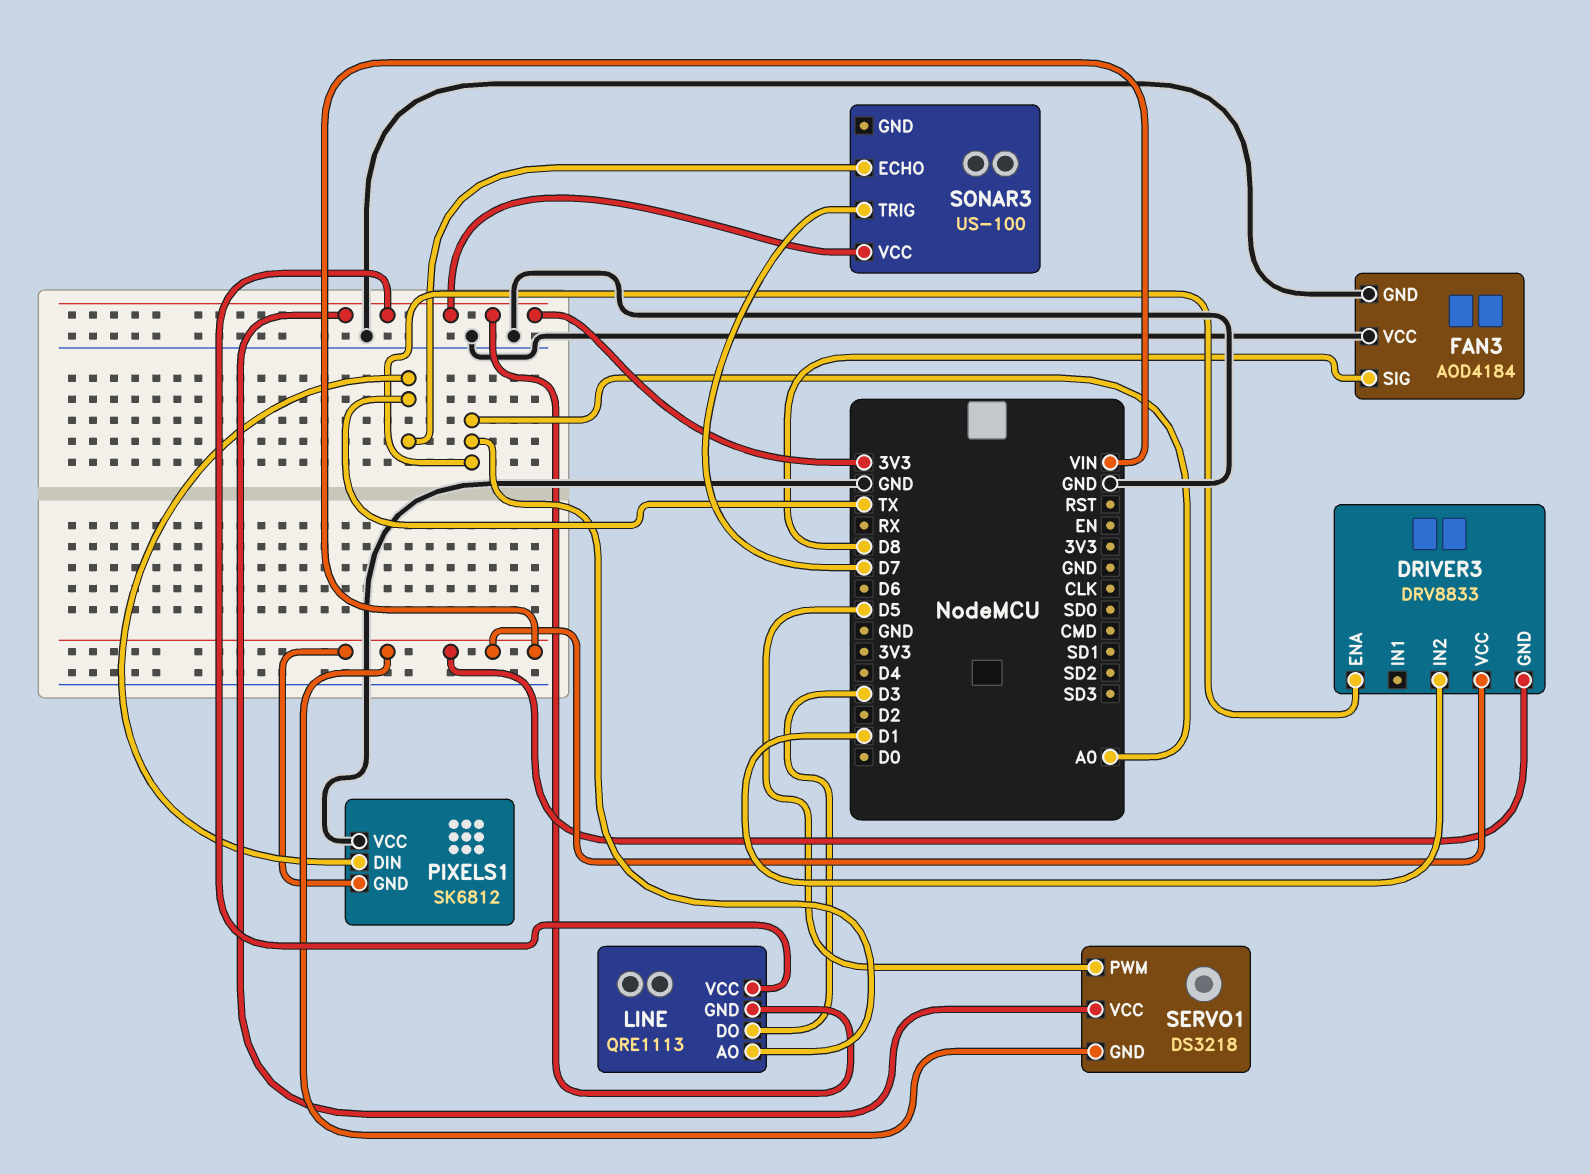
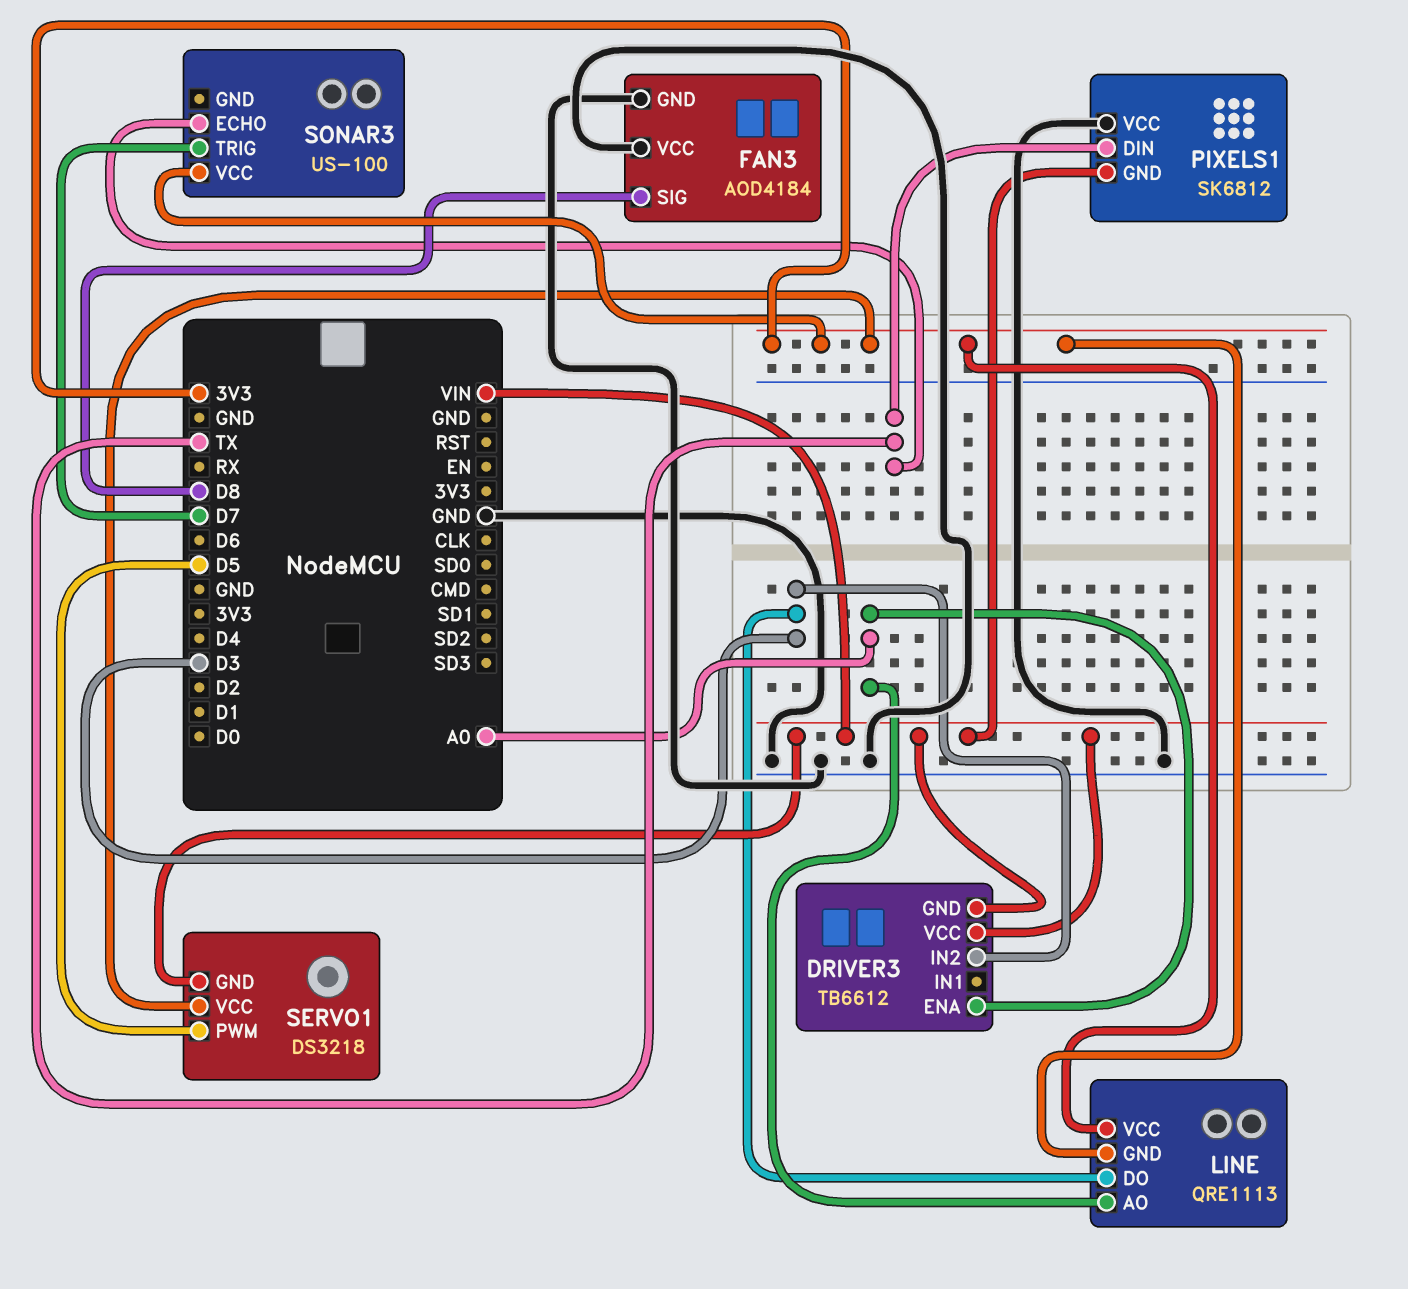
DRIVER3: DRV8833 -> TB6612
DRIVER3 pin IN2: D1 -> D3

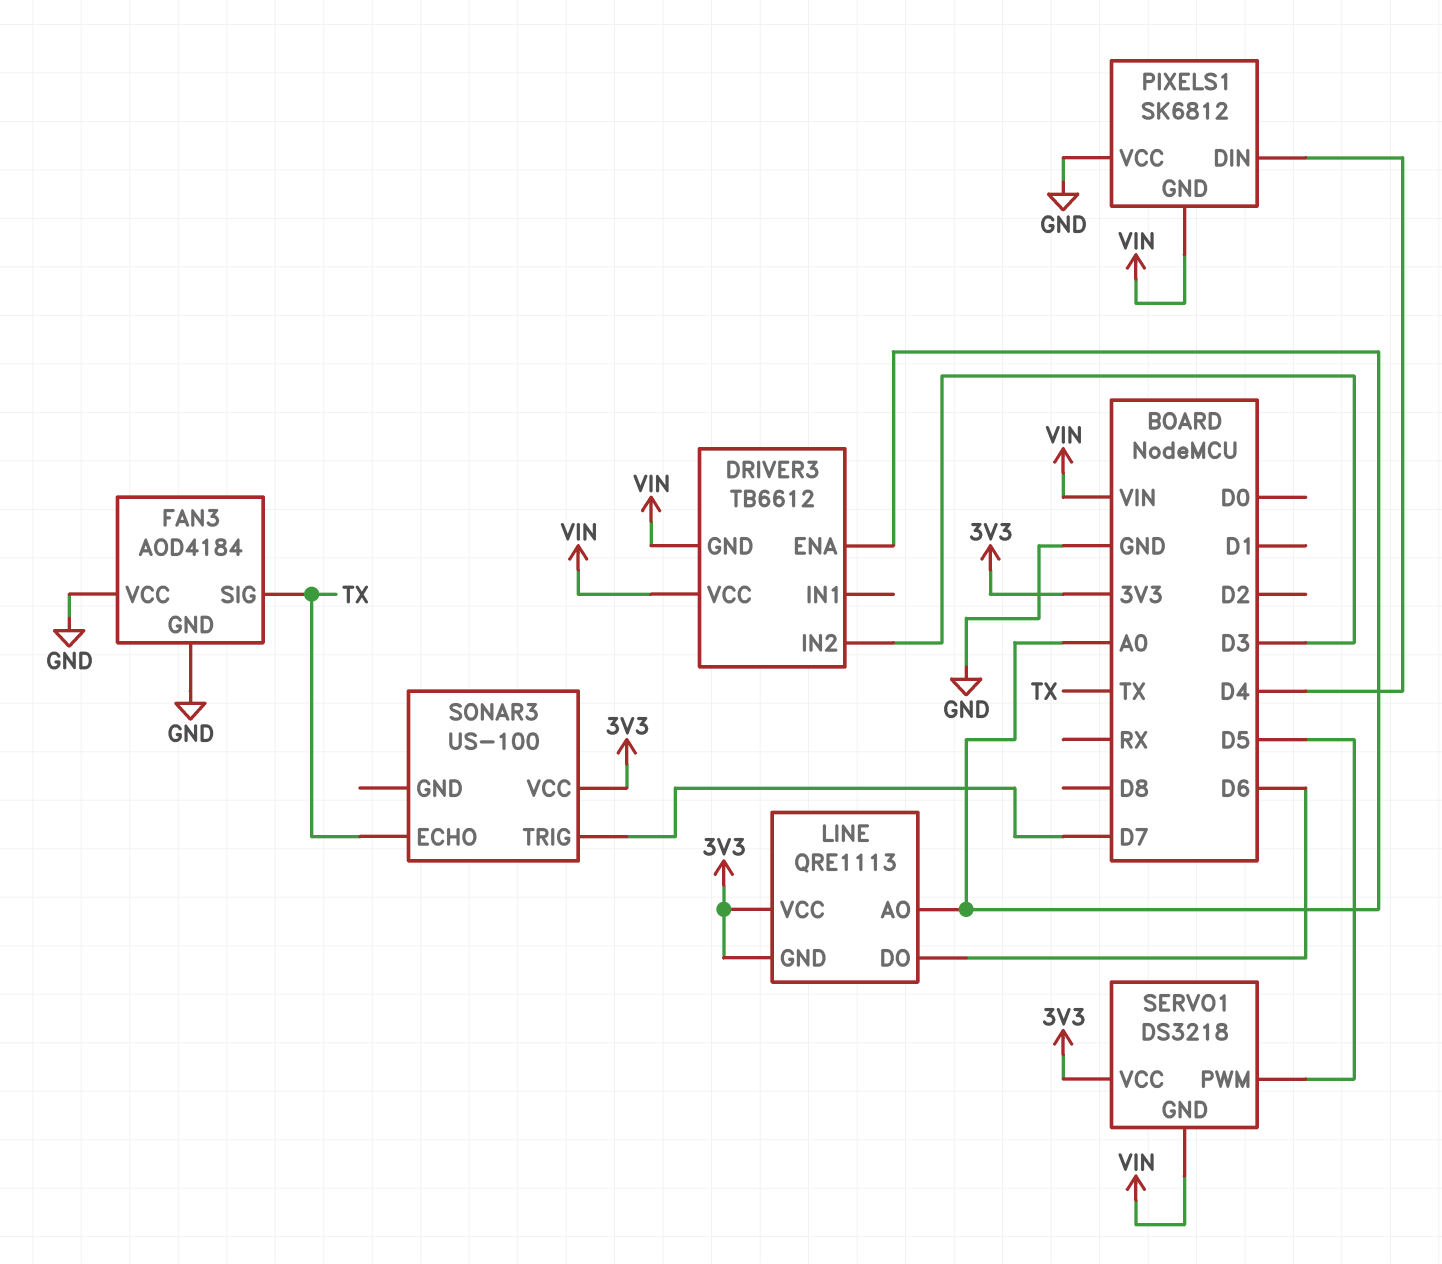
FAN3 pin SIG: D8 -> TX
LINE pin DO: D3 -> D6
PIXELS1 pin DIN: TX -> D4

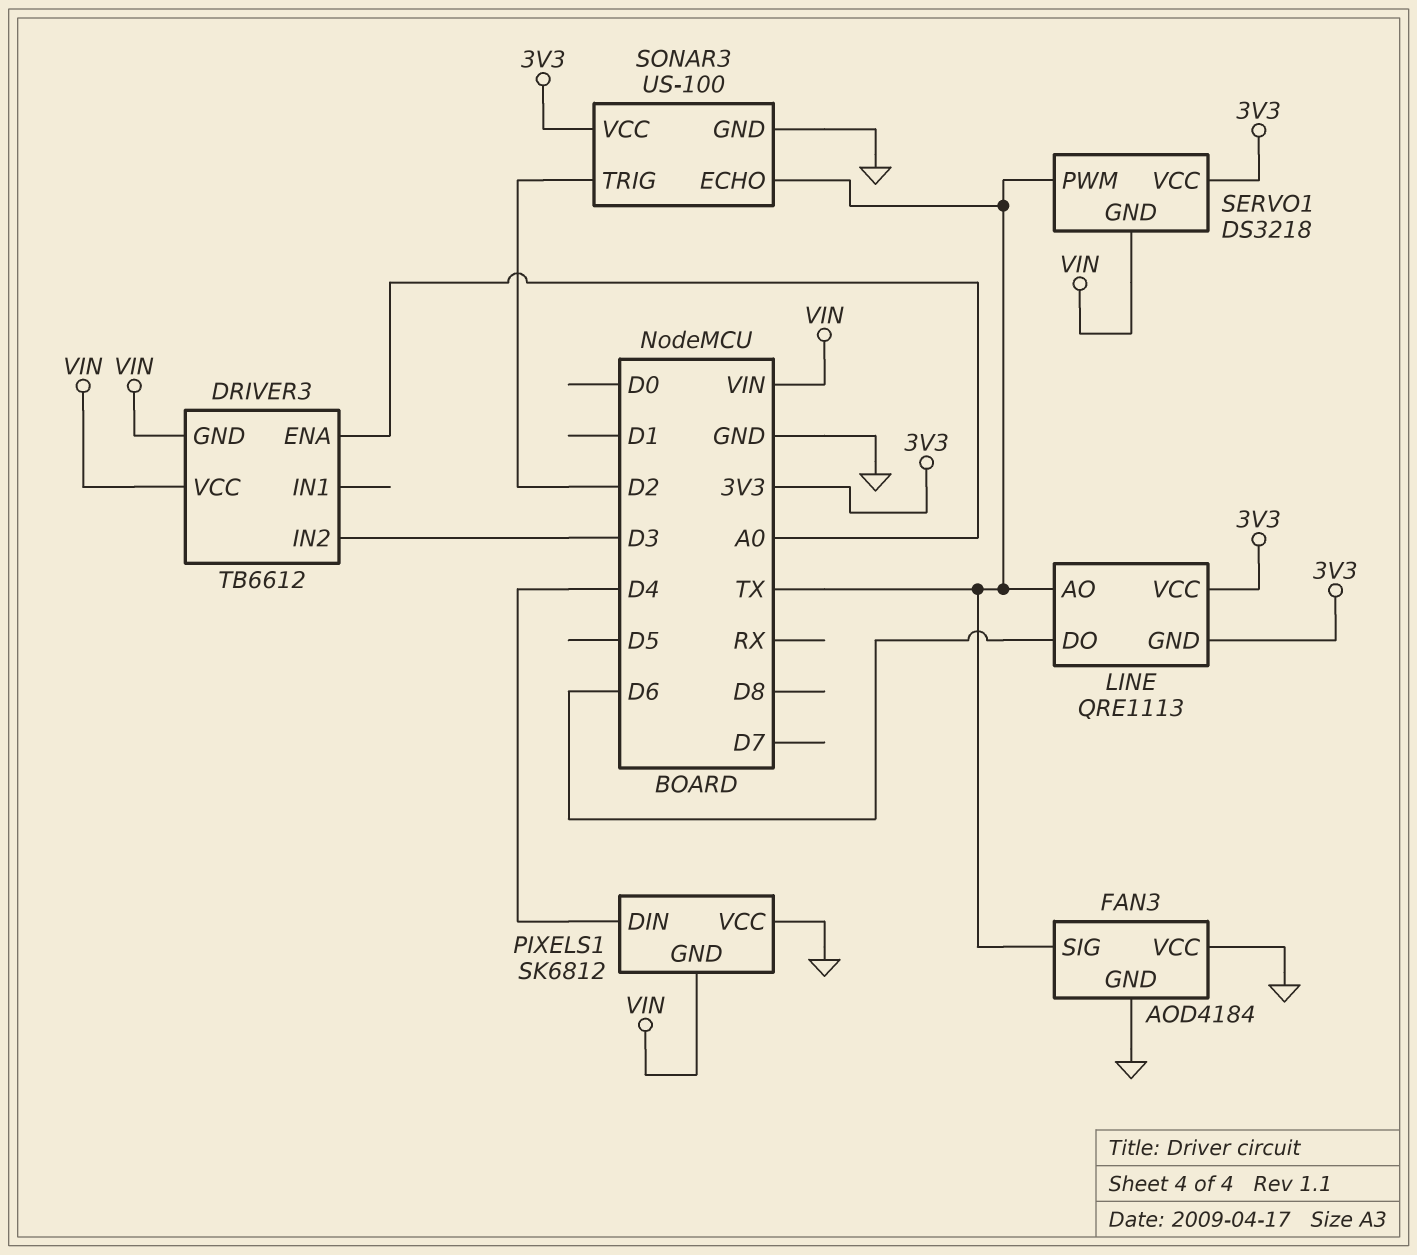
LINE pin AO: A0 -> TX
SERVO1 pin PWM: D5 -> TX
SONAR3 pin GND: none -> GND
SONAR3 pin TRIG: D7 -> D2

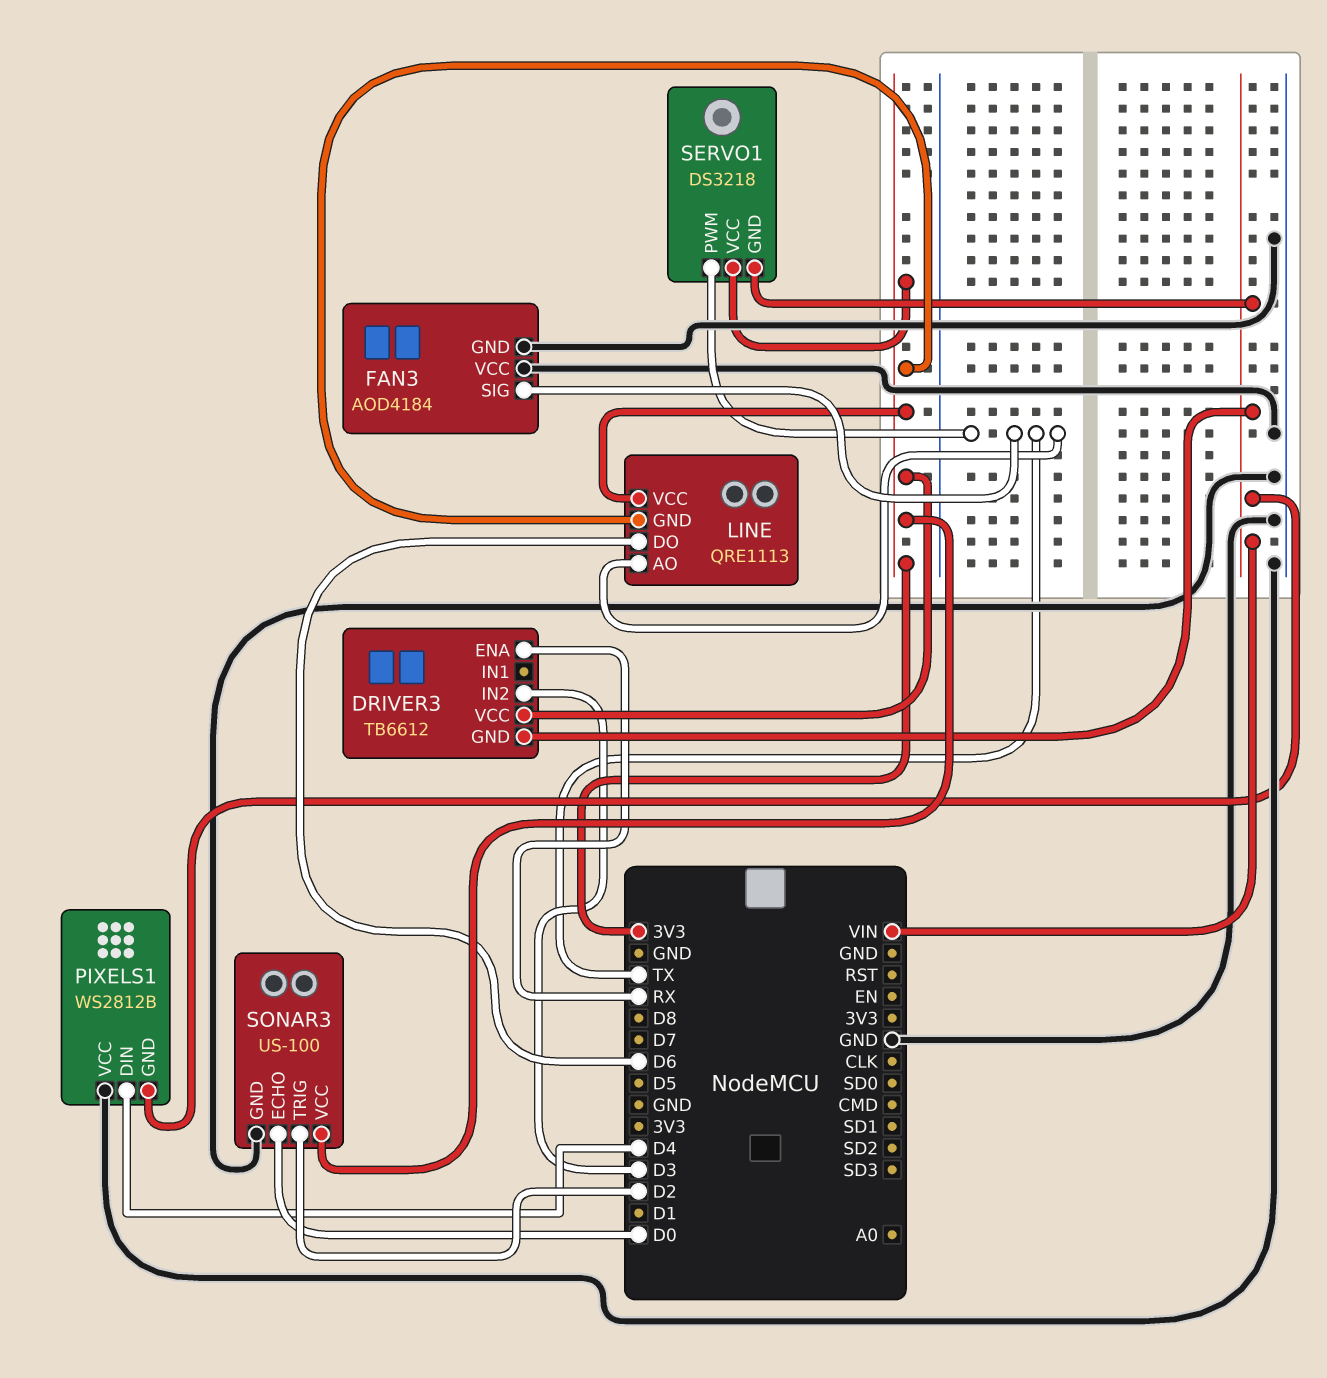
DRIVER3 pin ENA: A0 -> RX
DRIVER3 pin VCC: VIN -> 3V3
PIXELS1: SK6812 -> WS2812B
SONAR3 pin ECHO: TX -> D0

